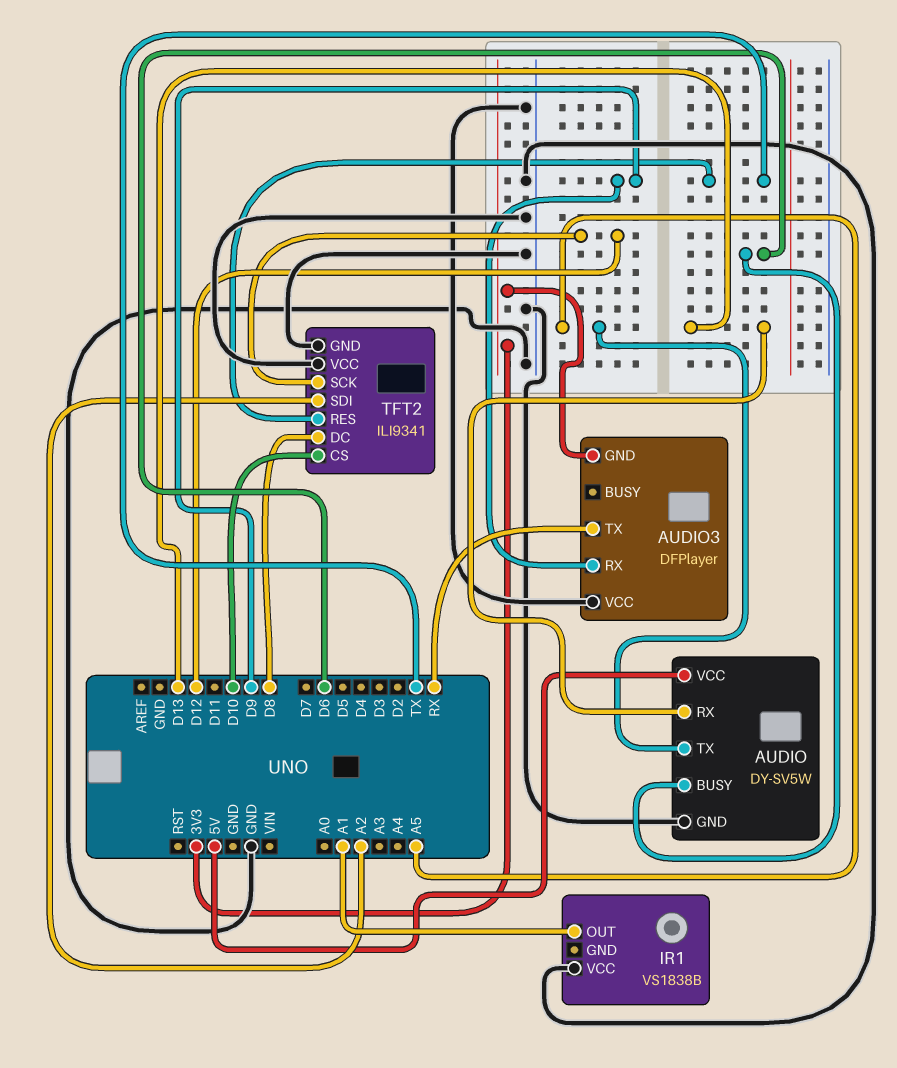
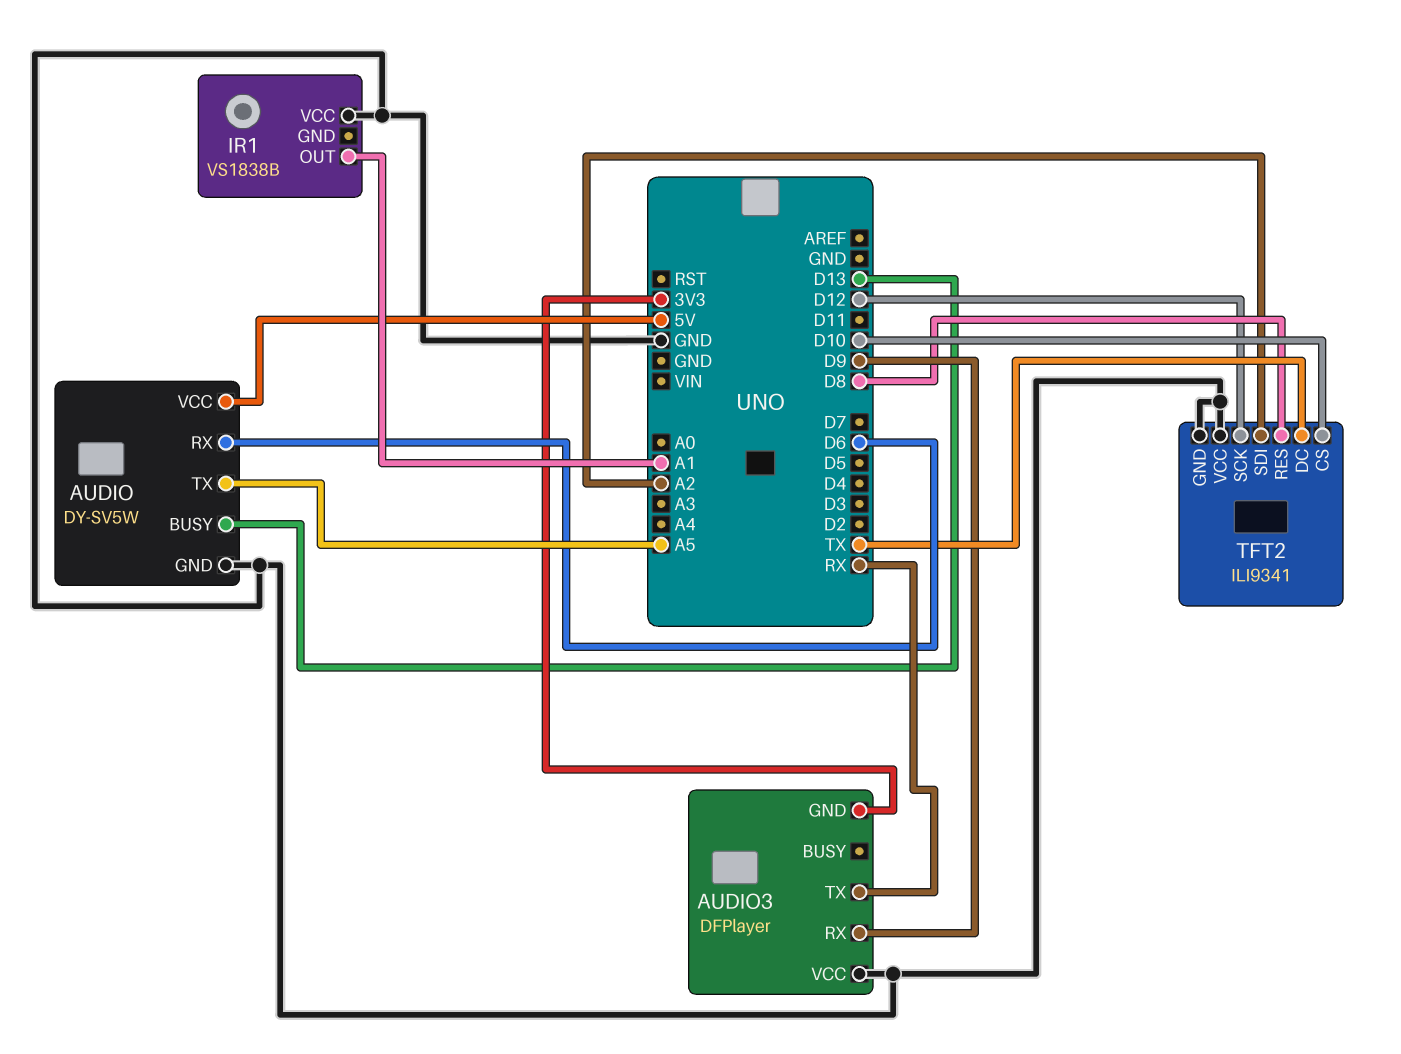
AUDIO pin BUSY: D6 -> D13
AUDIO pin RX: D13 -> D6
TFT2 pin DC: D8 -> TX
TFT2 pin RES: TX -> D8

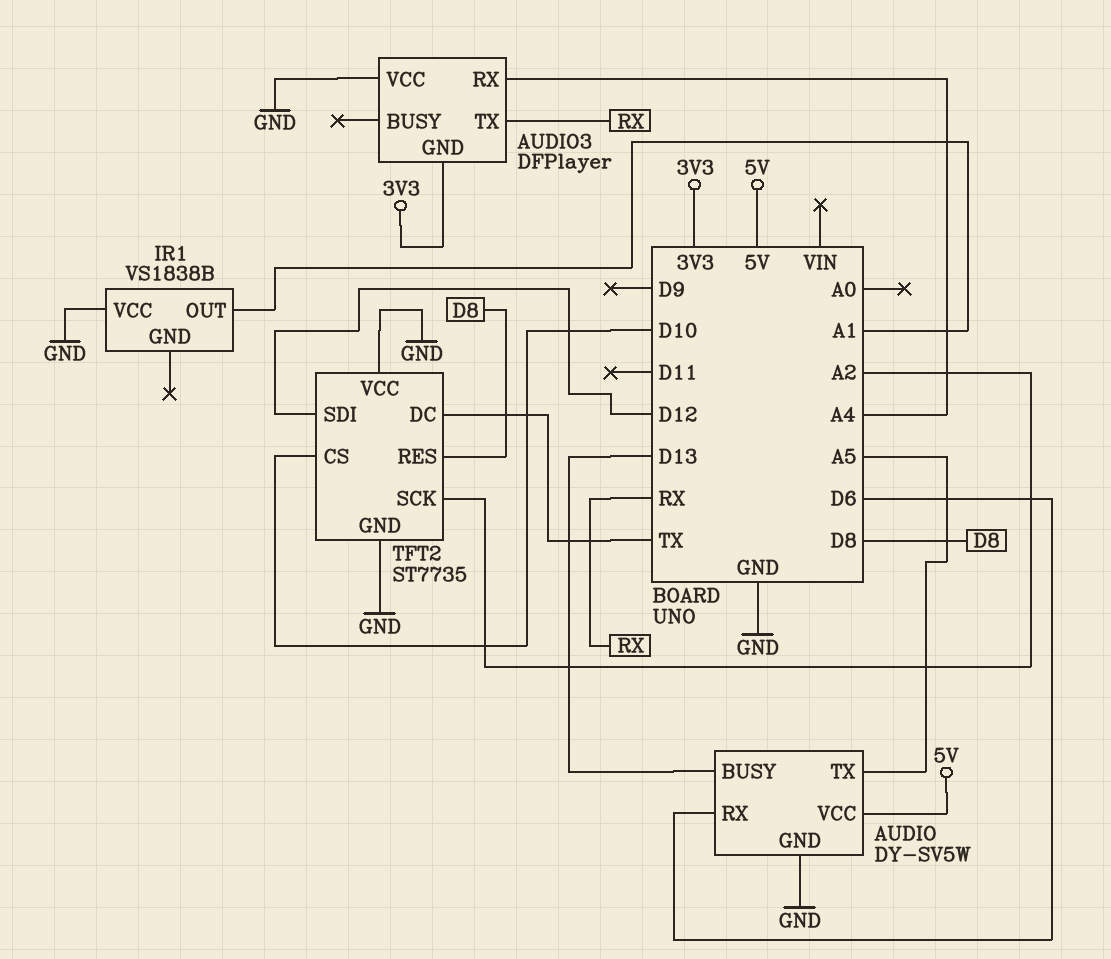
AUDIO3 pin RX: D9 -> A4
TFT2: ILI9341 -> ST7735
TFT2 pin SCK: D12 -> A2
TFT2 pin SDI: A2 -> D12

